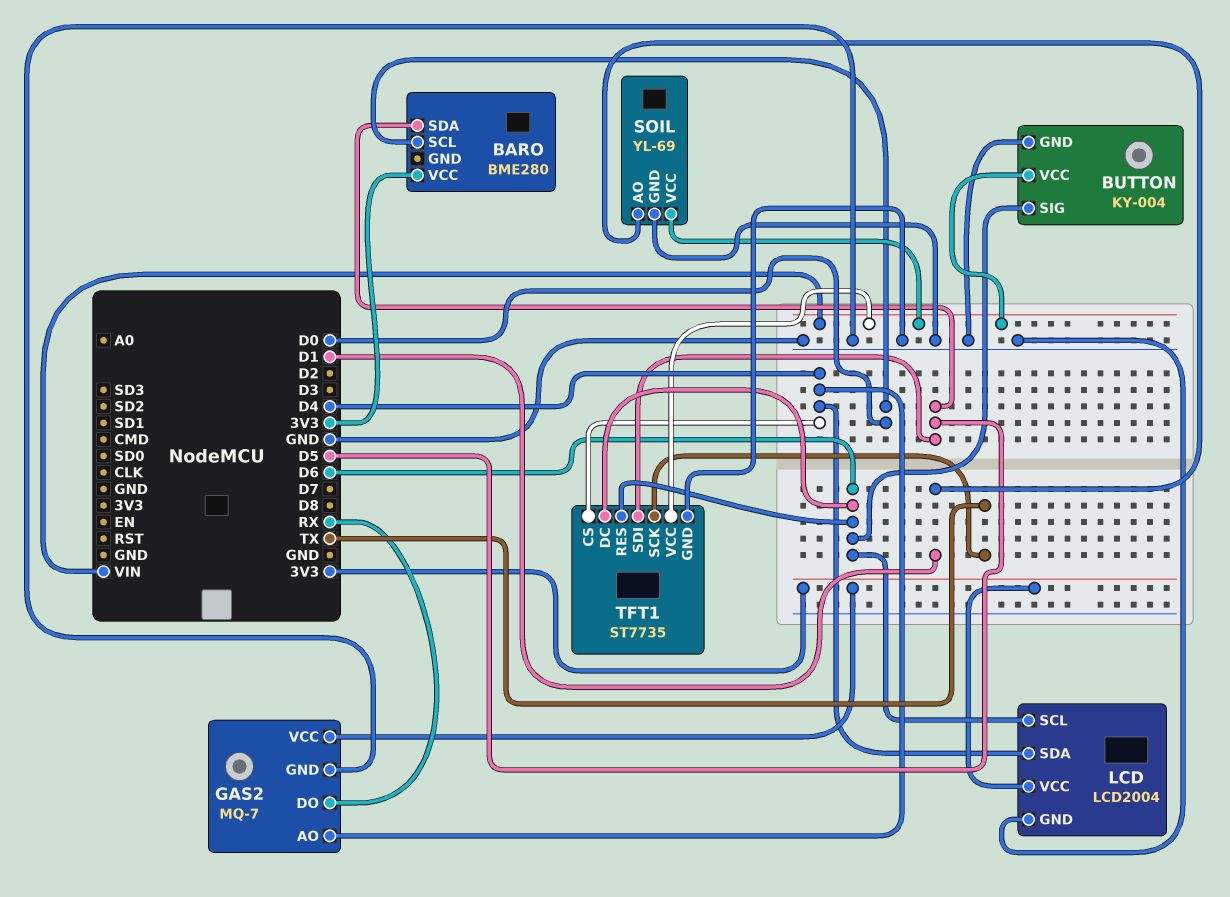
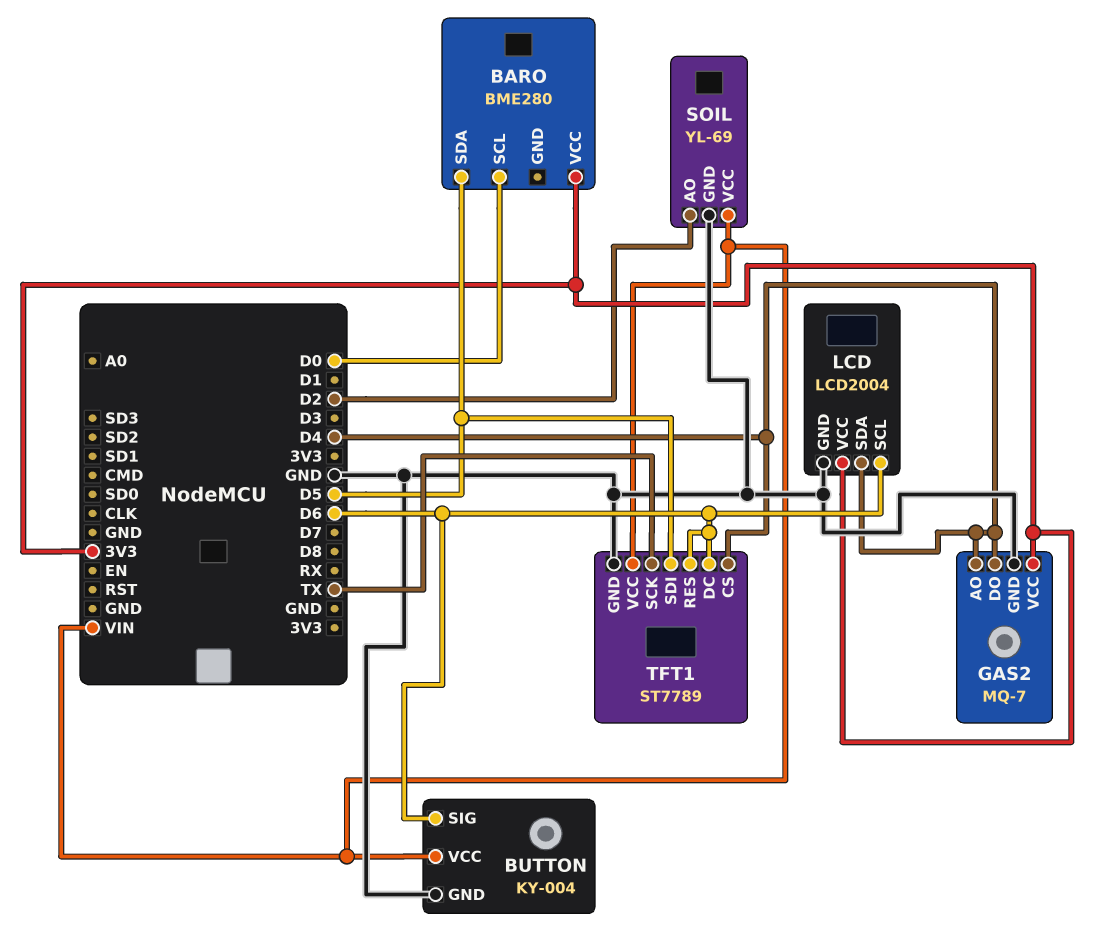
GAS2 pin DO: RX -> D4
SOIL pin AO: D1 -> D2
TFT1: ST7735 -> ST7789

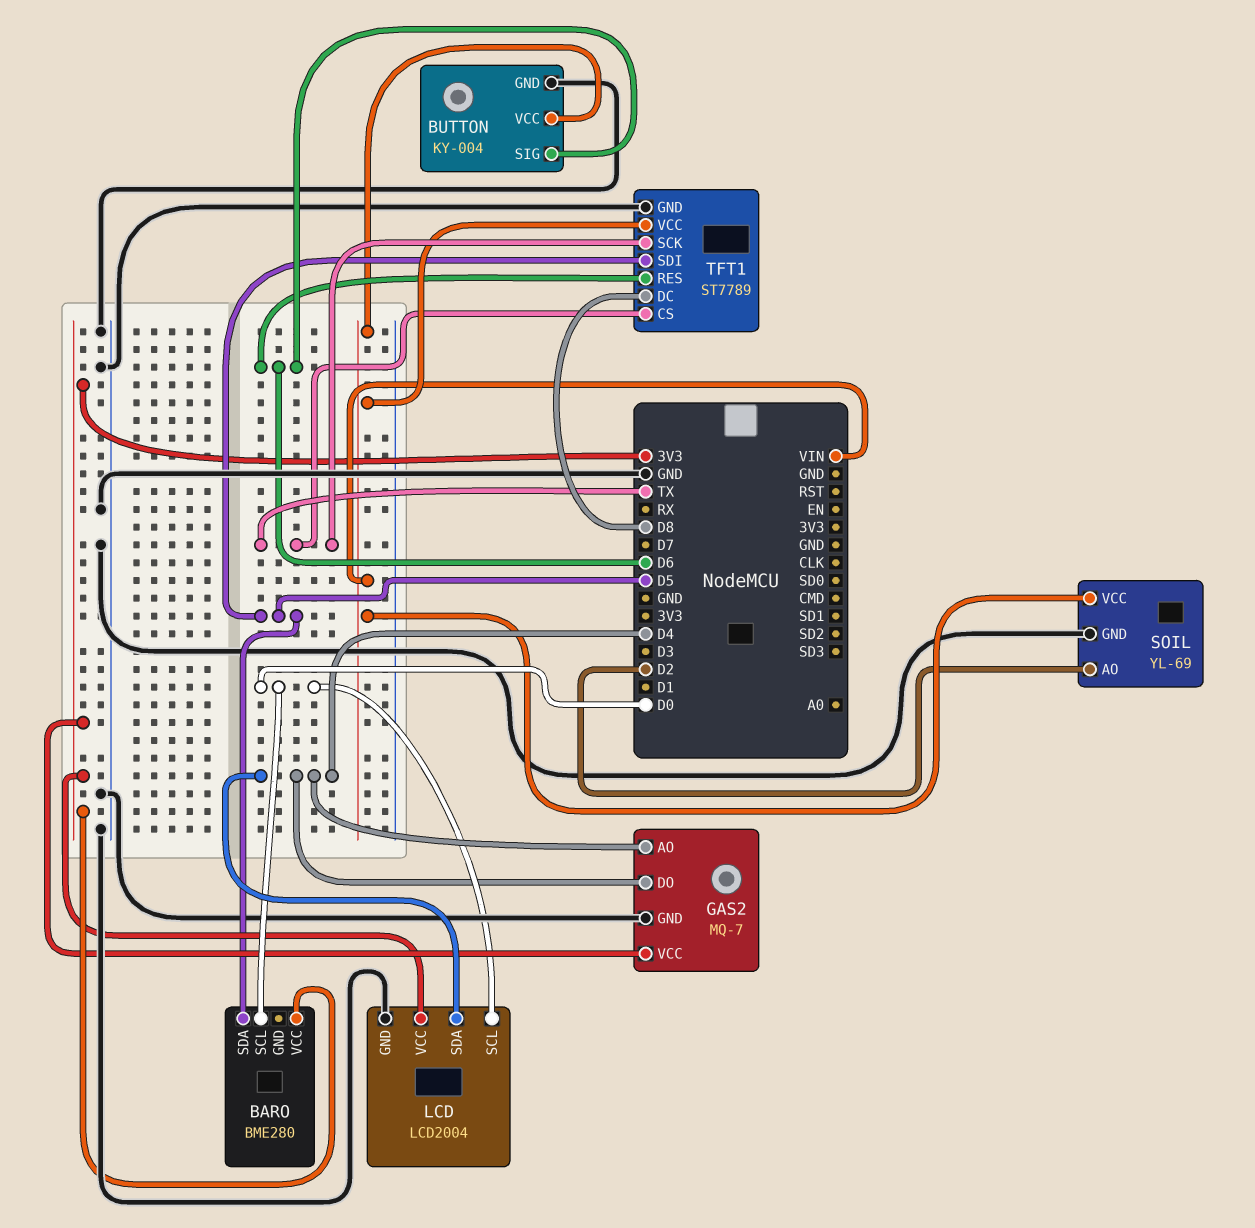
LCD pin SCL: D6 -> D0
TFT1 pin CS: D4 -> TX
TFT1 pin DC: D6 -> D8

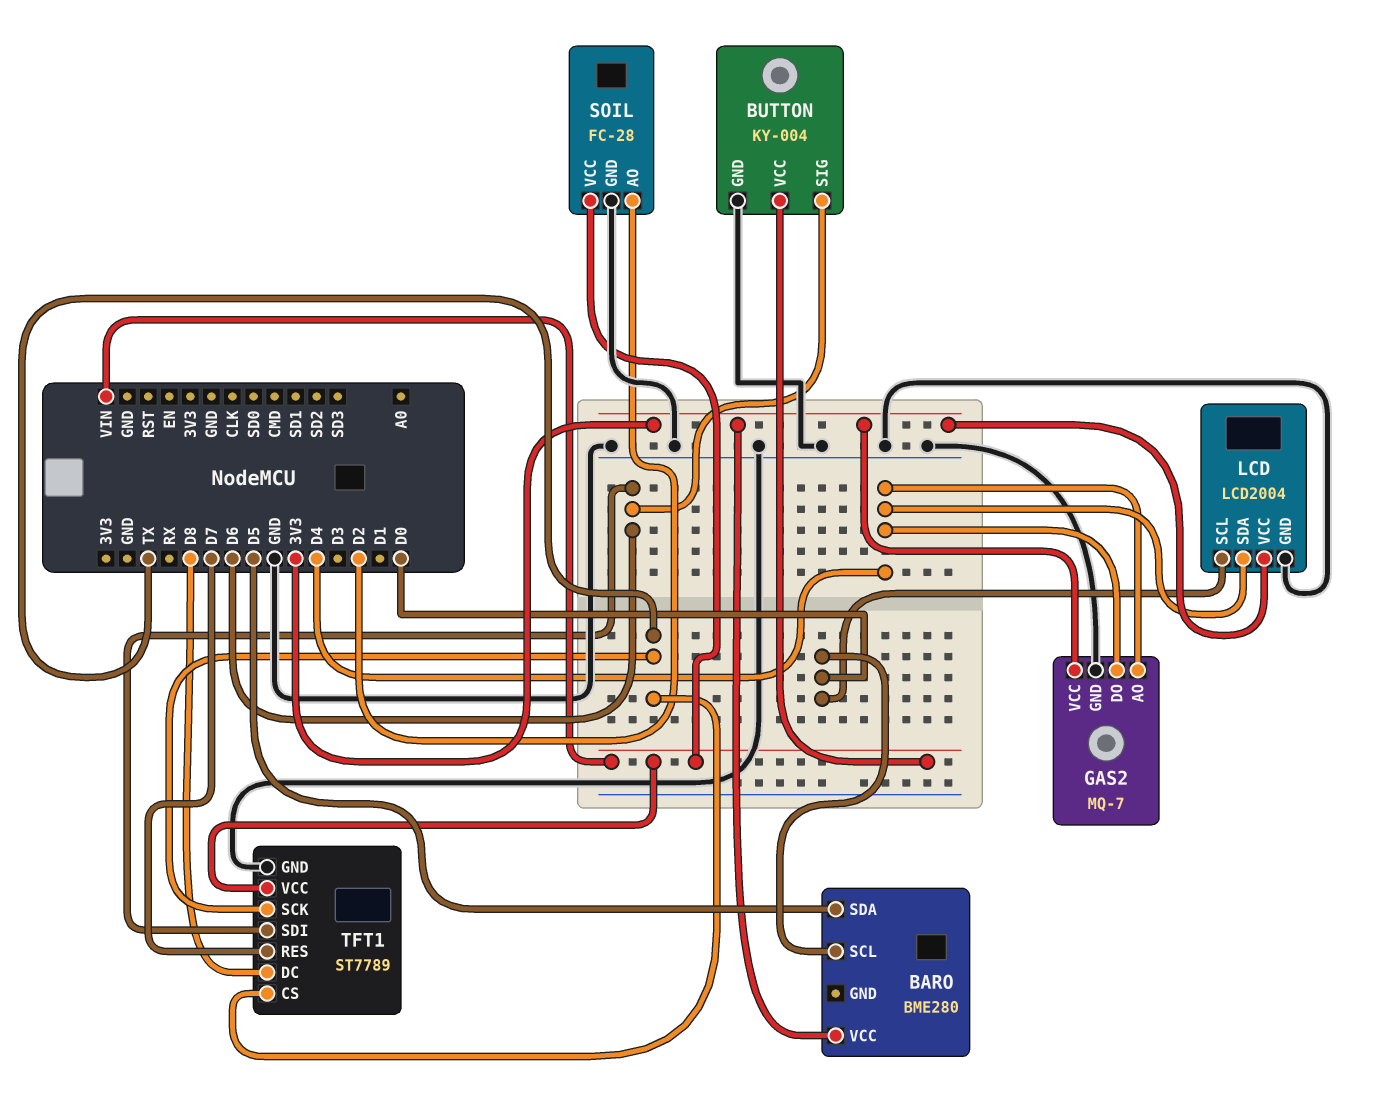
SOIL: YL-69 -> FC-28
TFT1 pin RES: D6 -> D7
TFT1 pin SDI: D5 -> D6

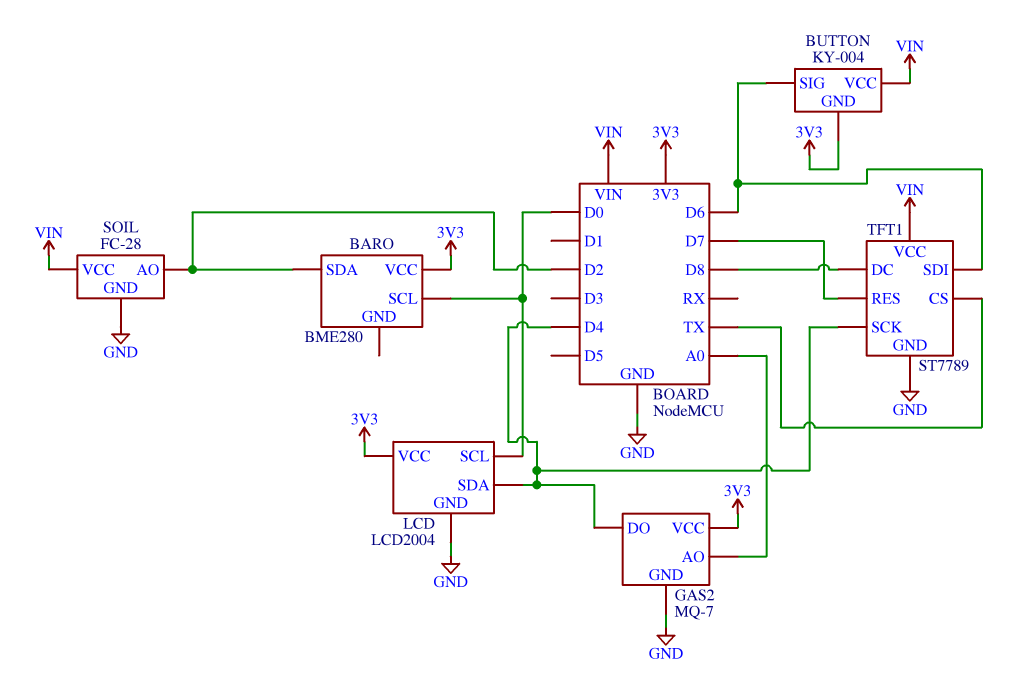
BARO pin SDA: D5 -> D2
BUTTON pin GND: GND -> 3V3
GAS2 pin AO: D4 -> A0
TFT1 pin SCK: TX -> D4

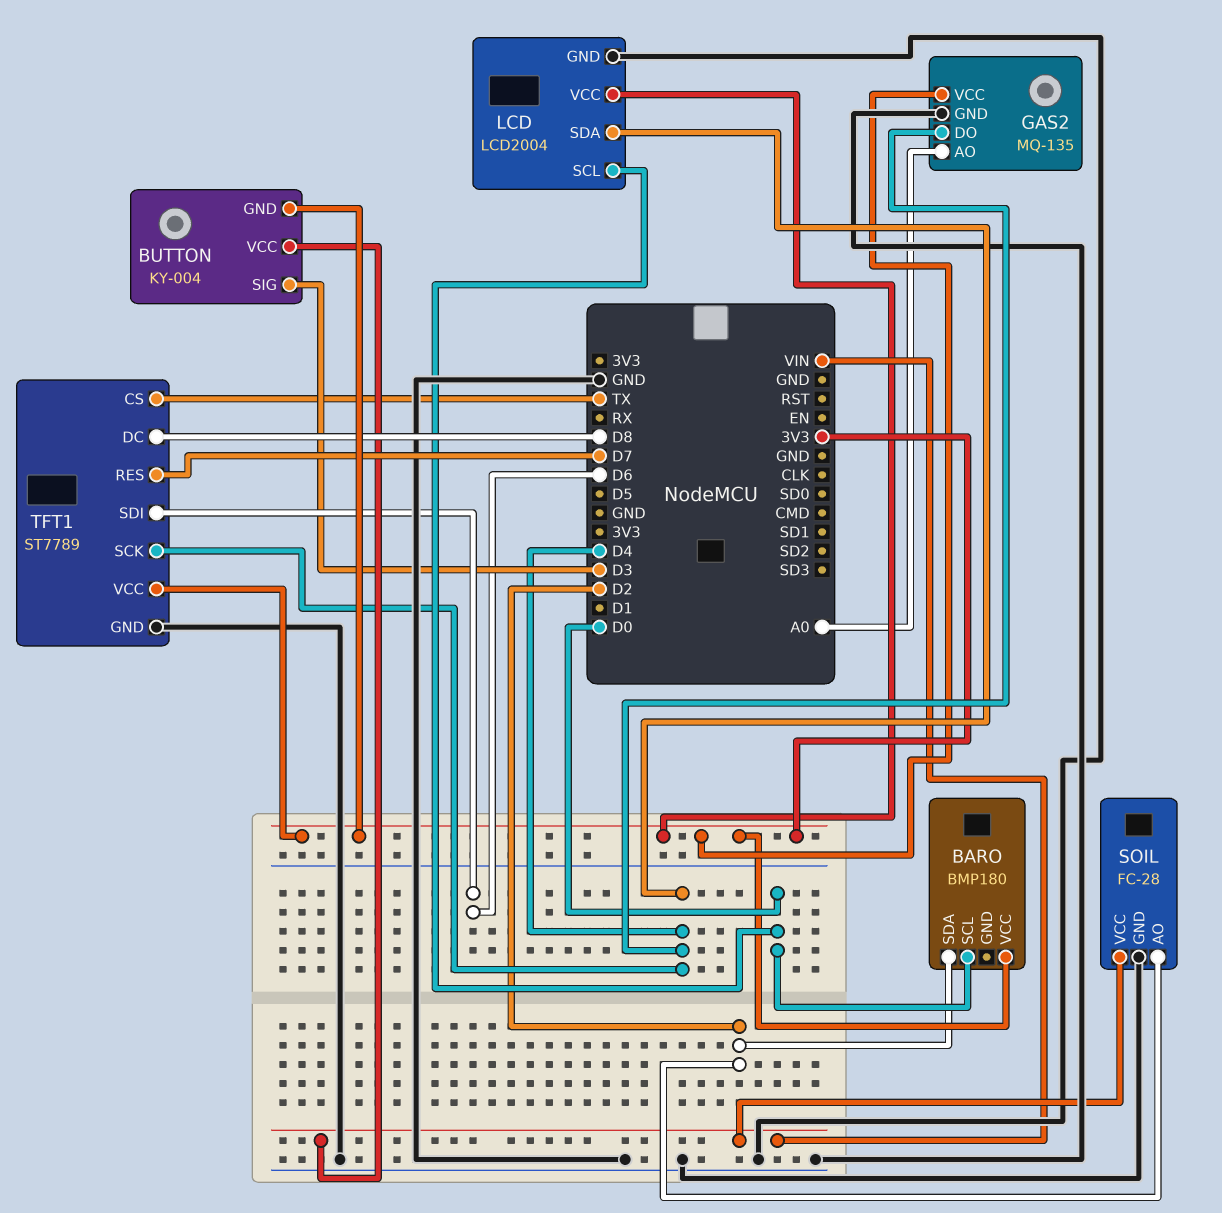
BARO: BME280 -> BMP180
BUTTON pin SIG: D6 -> D3
GAS2: MQ-7 -> MQ-135
TFT1 pin VCC: VIN -> 3V3

